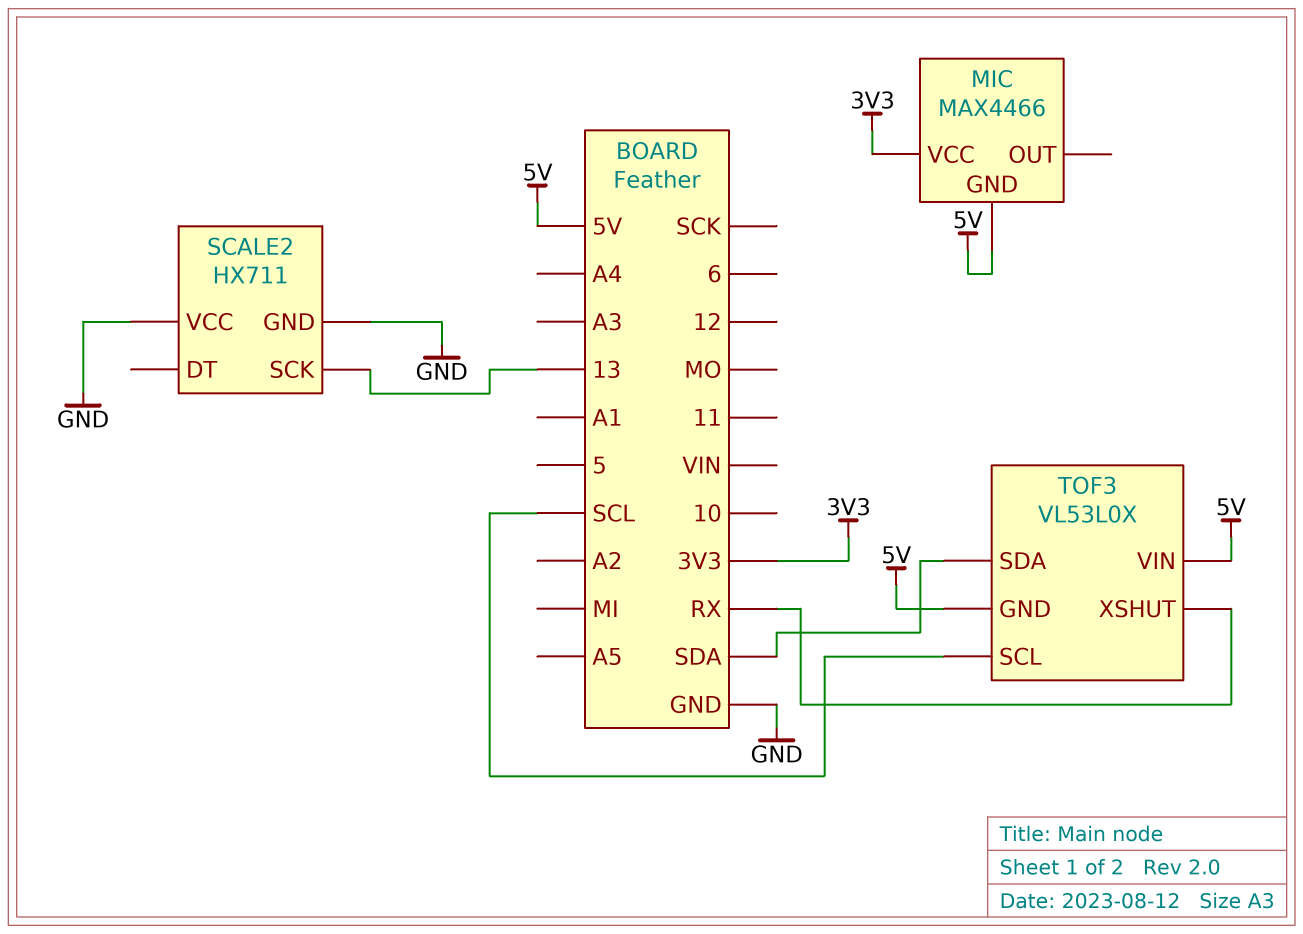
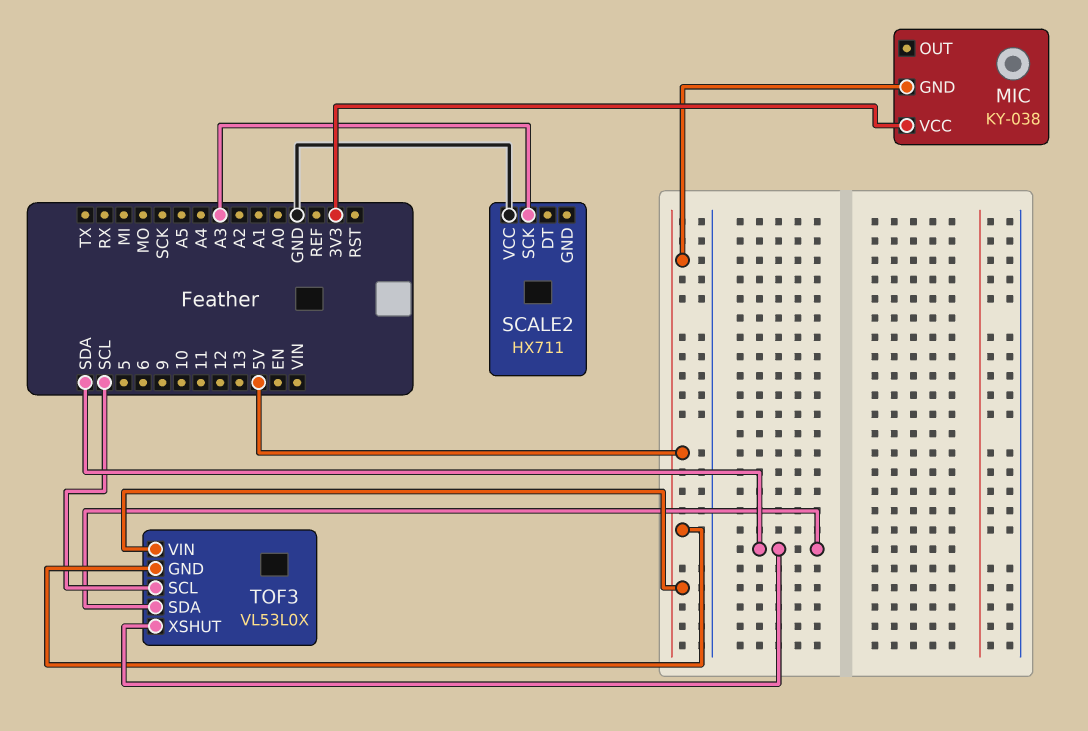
MIC: MAX4466 -> KY-038
SCALE2 pin GND: GND -> none
SCALE2 pin SCK: 13 -> A3
TOF3 pin XSHUT: RX -> SDA

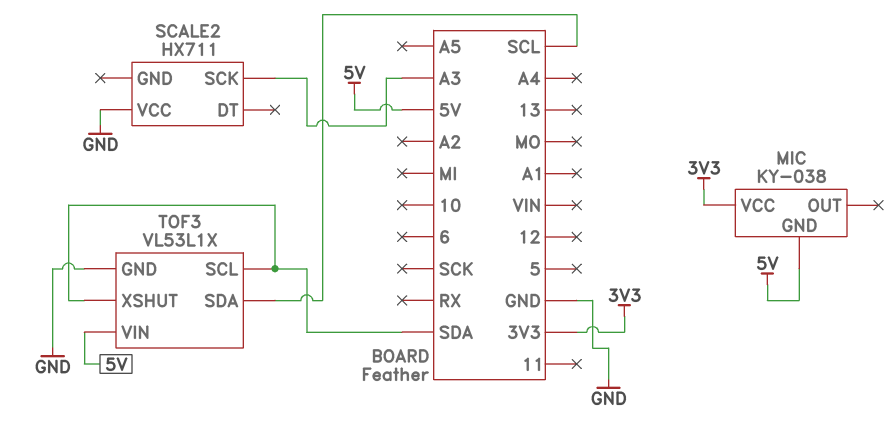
TOF3: VL53L0X -> VL53L1X
TOF3 pin GND: 5V -> GND
TOF3 pin SCL: SCL -> SDA
TOF3 pin SDA: SDA -> SCL

